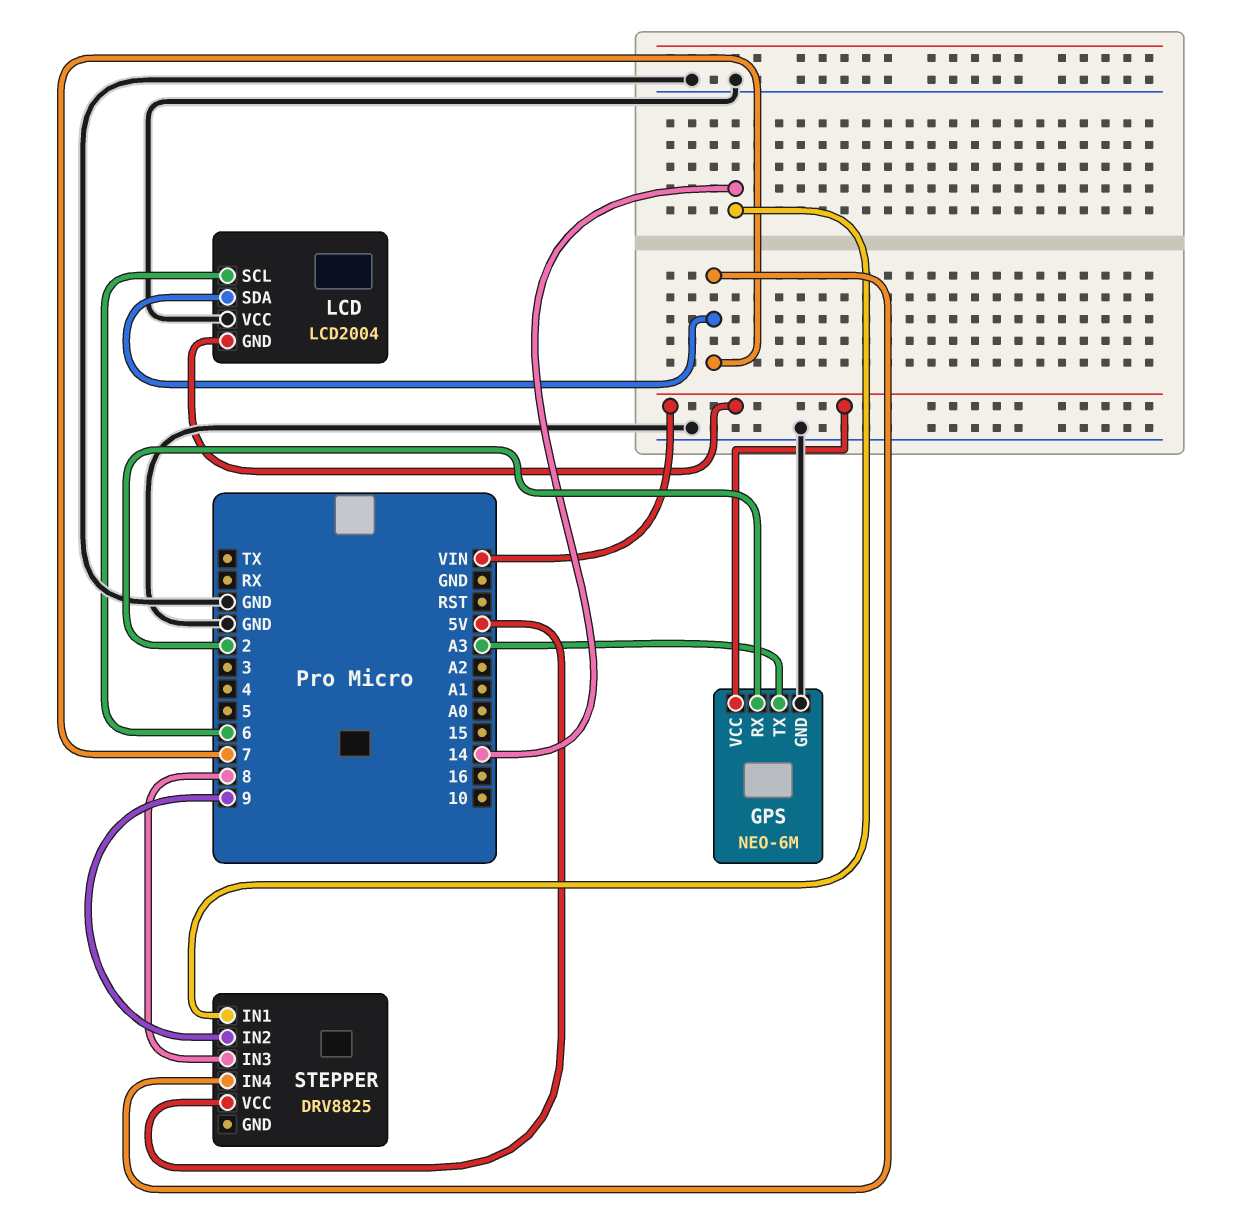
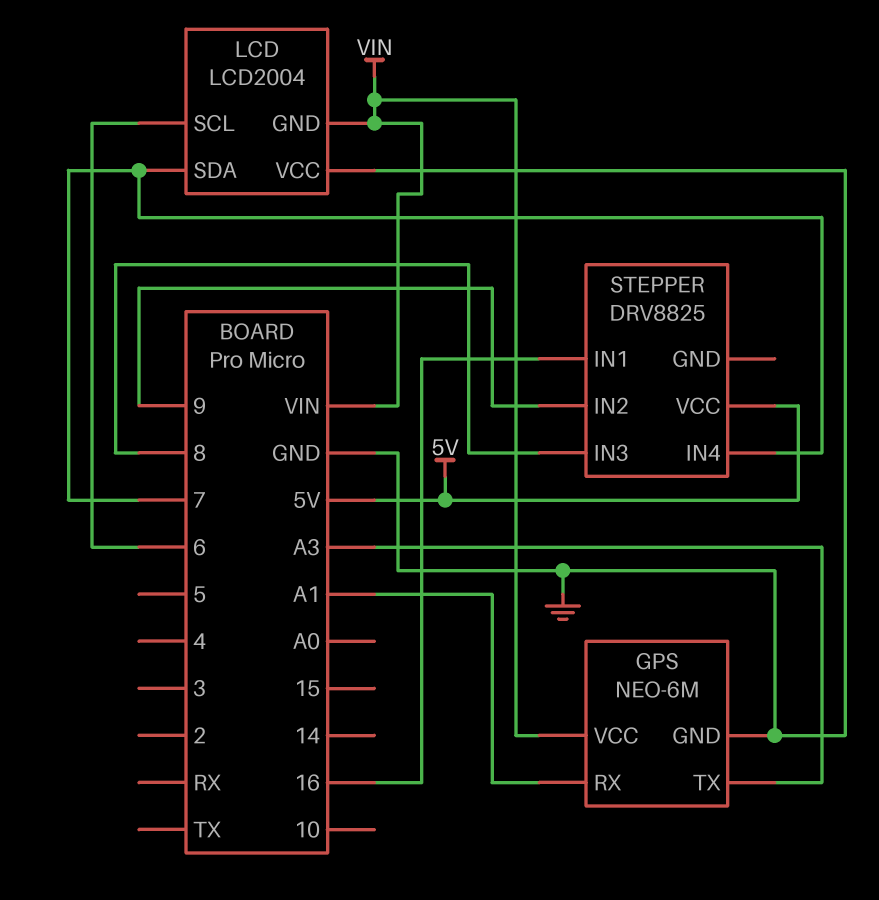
GPS pin RX: 2 -> A1
STEPPER pin IN1: 14 -> 16

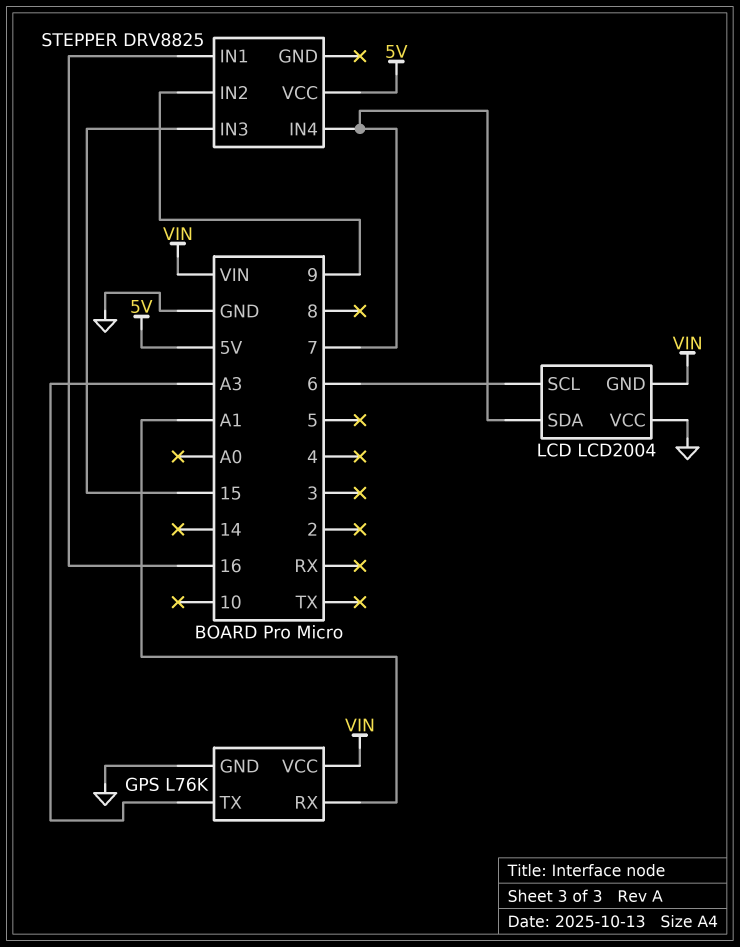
GPS: NEO-6M -> L76K
STEPPER pin IN3: 8 -> 15

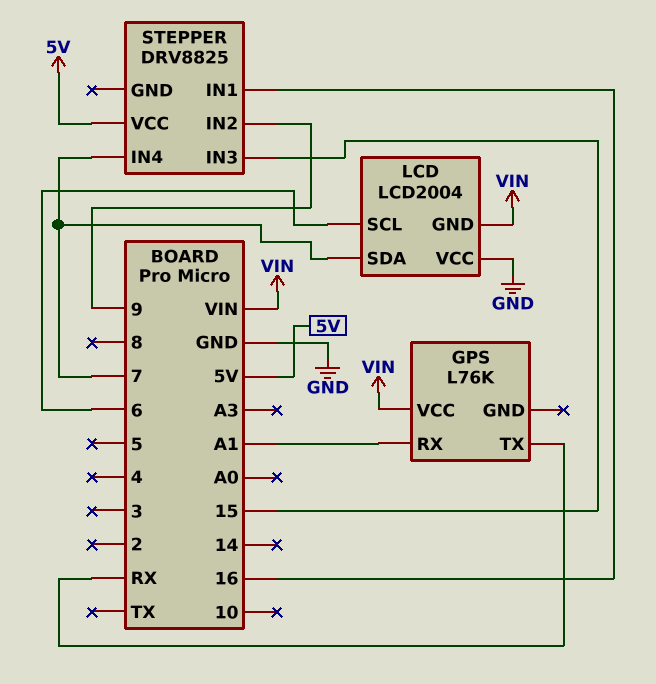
GPS pin GND: GND -> none
GPS pin TX: A3 -> RX

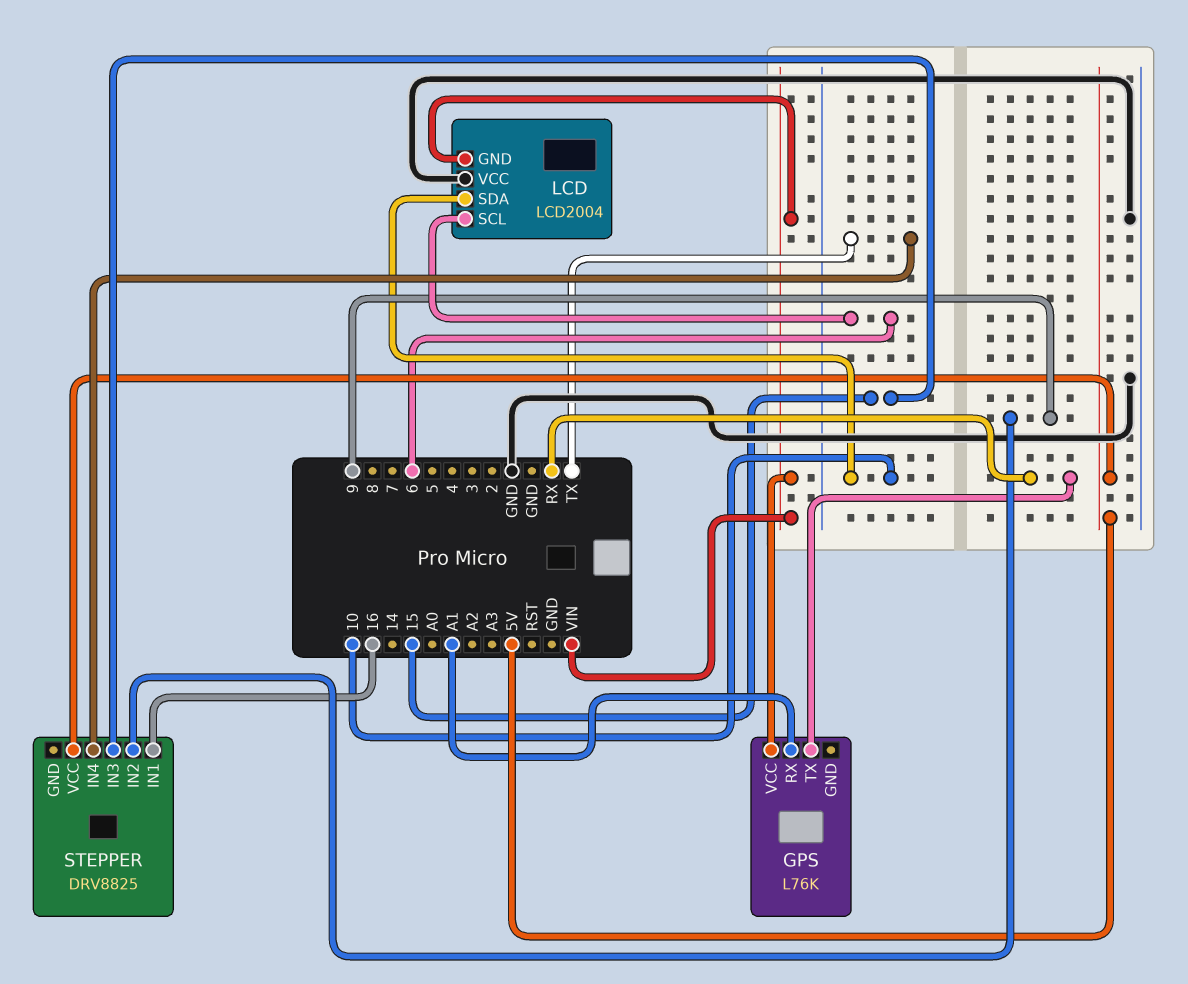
LCD pin SDA: 7 -> 10
STEPPER pin IN4: 7 -> TX

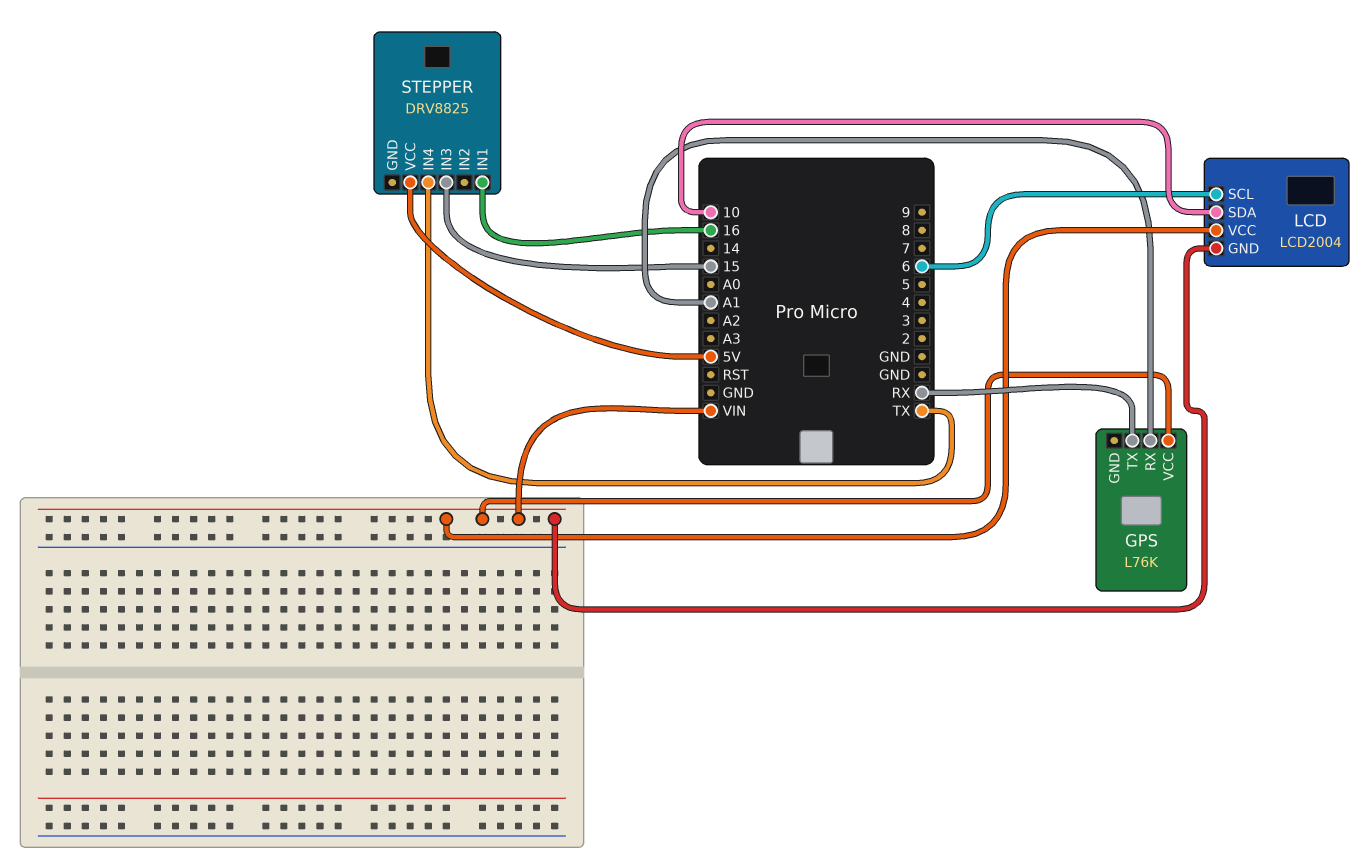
LCD pin VCC: GND -> VIN
STEPPER pin IN2: 9 -> none

